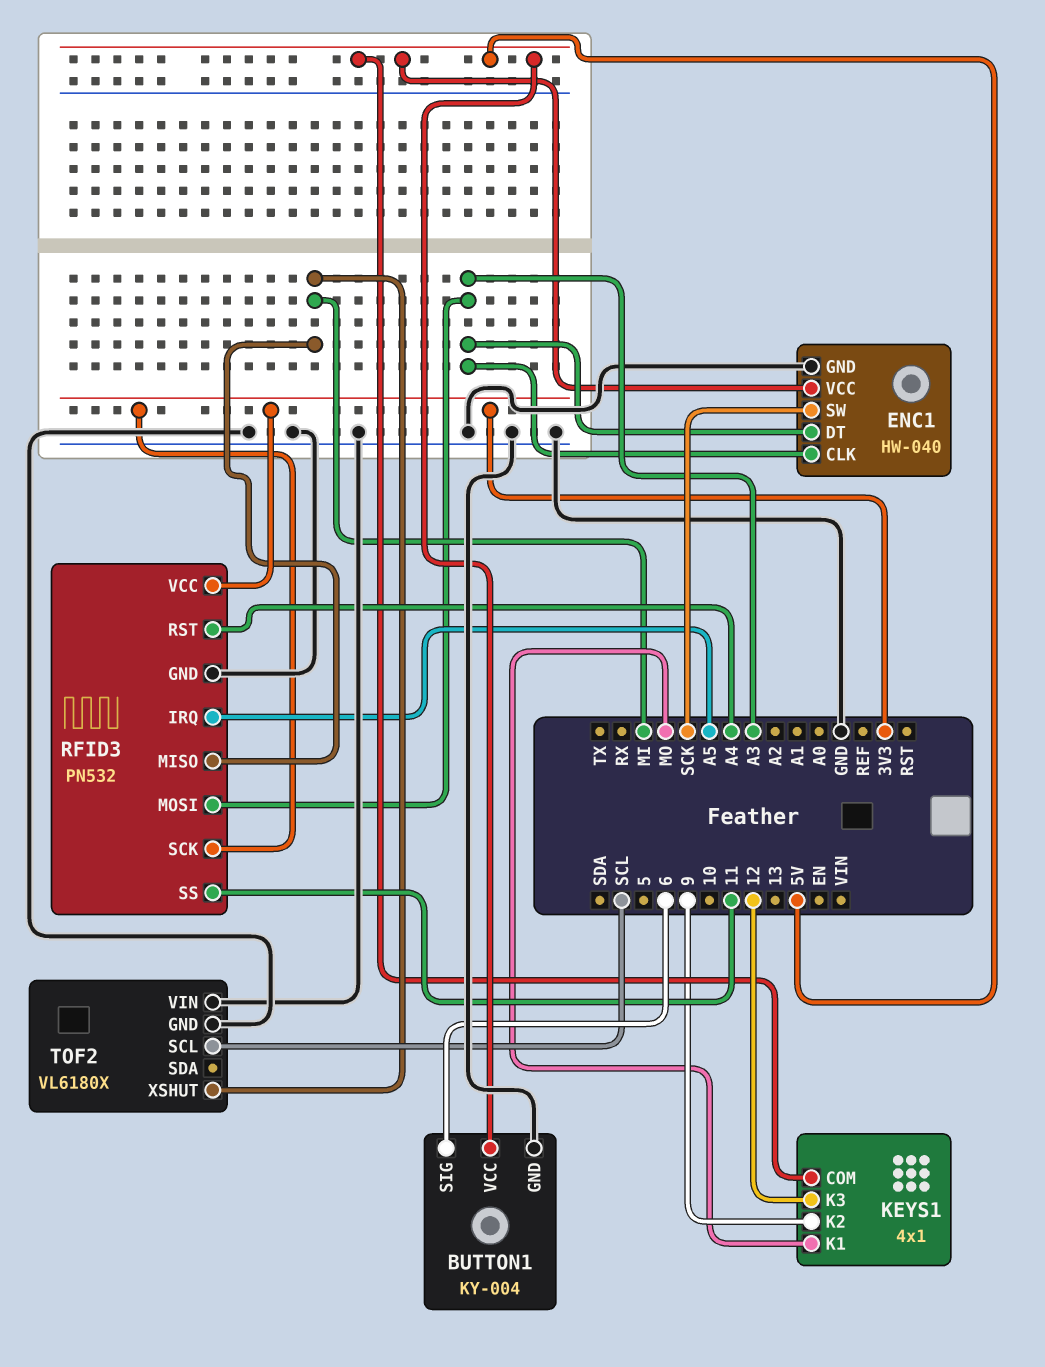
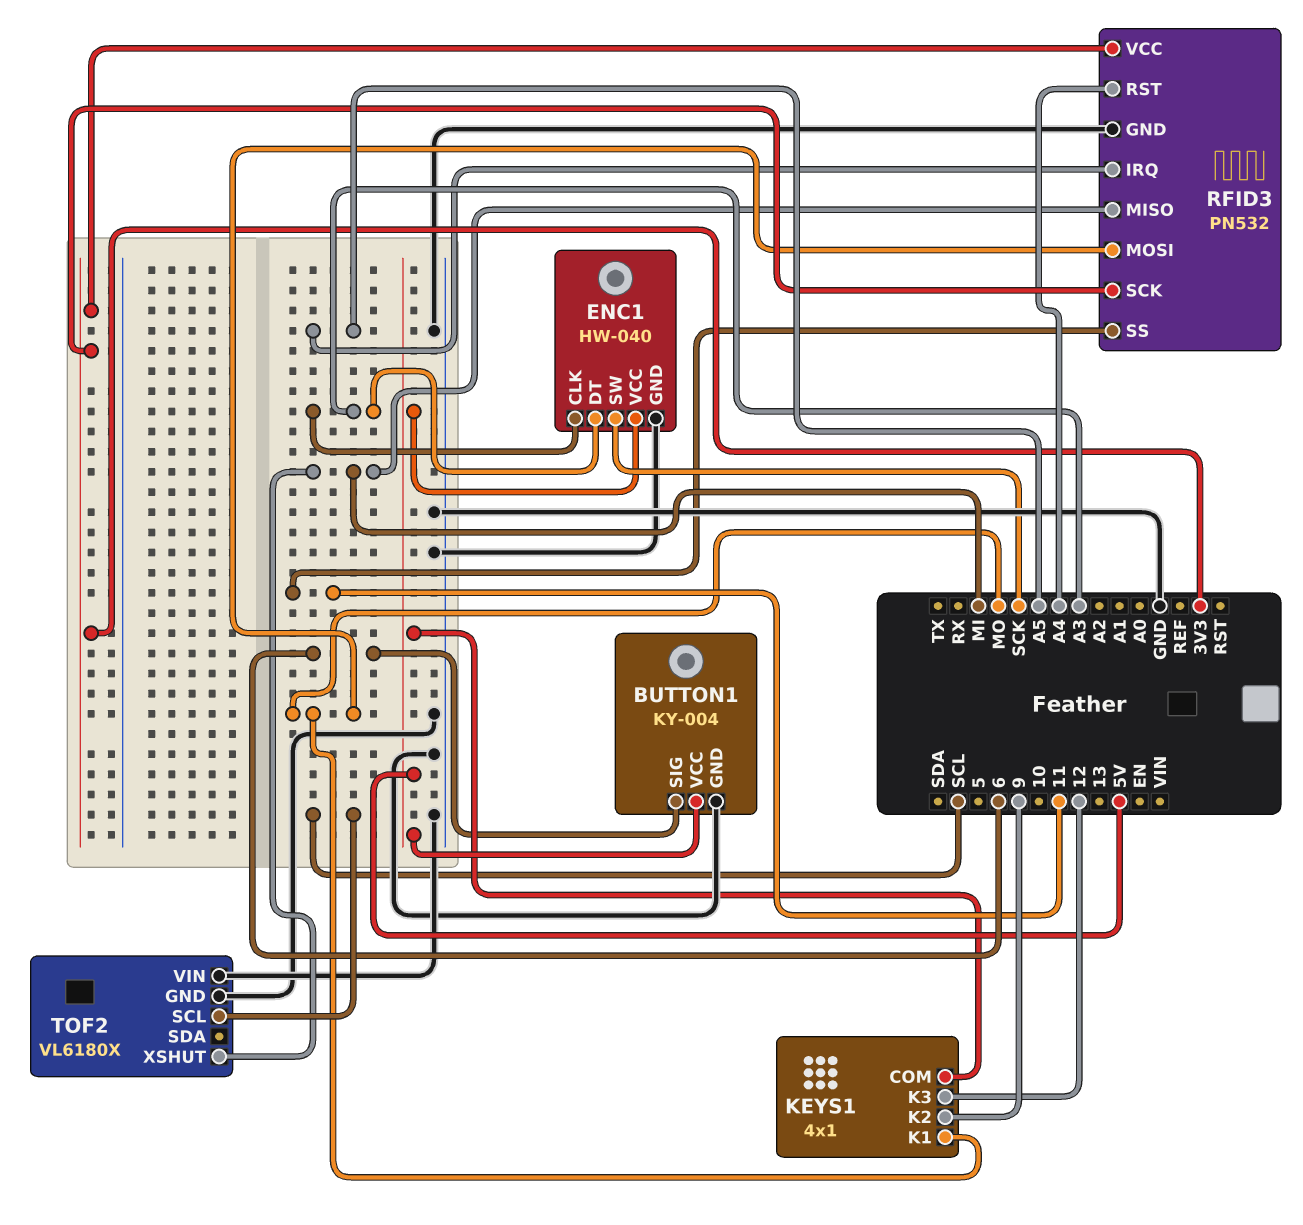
RFID3 pin MOSI: A3 -> MO

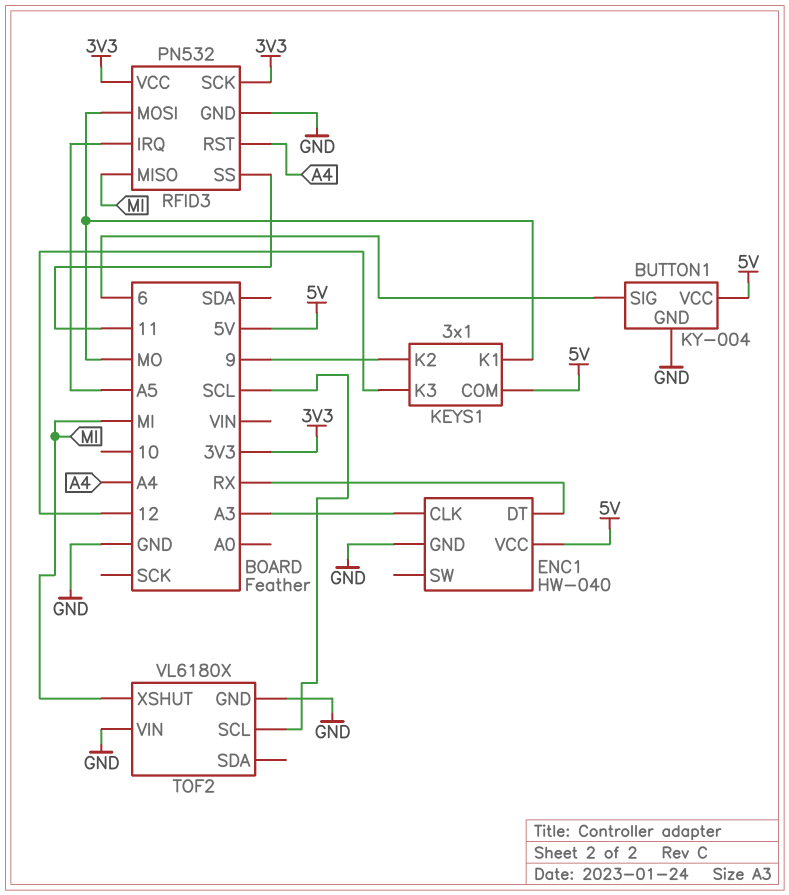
ENC1 pin DT: A3 -> RX
ENC1 pin SW: SCK -> none
KEYS1: 4x1 -> 3x1

